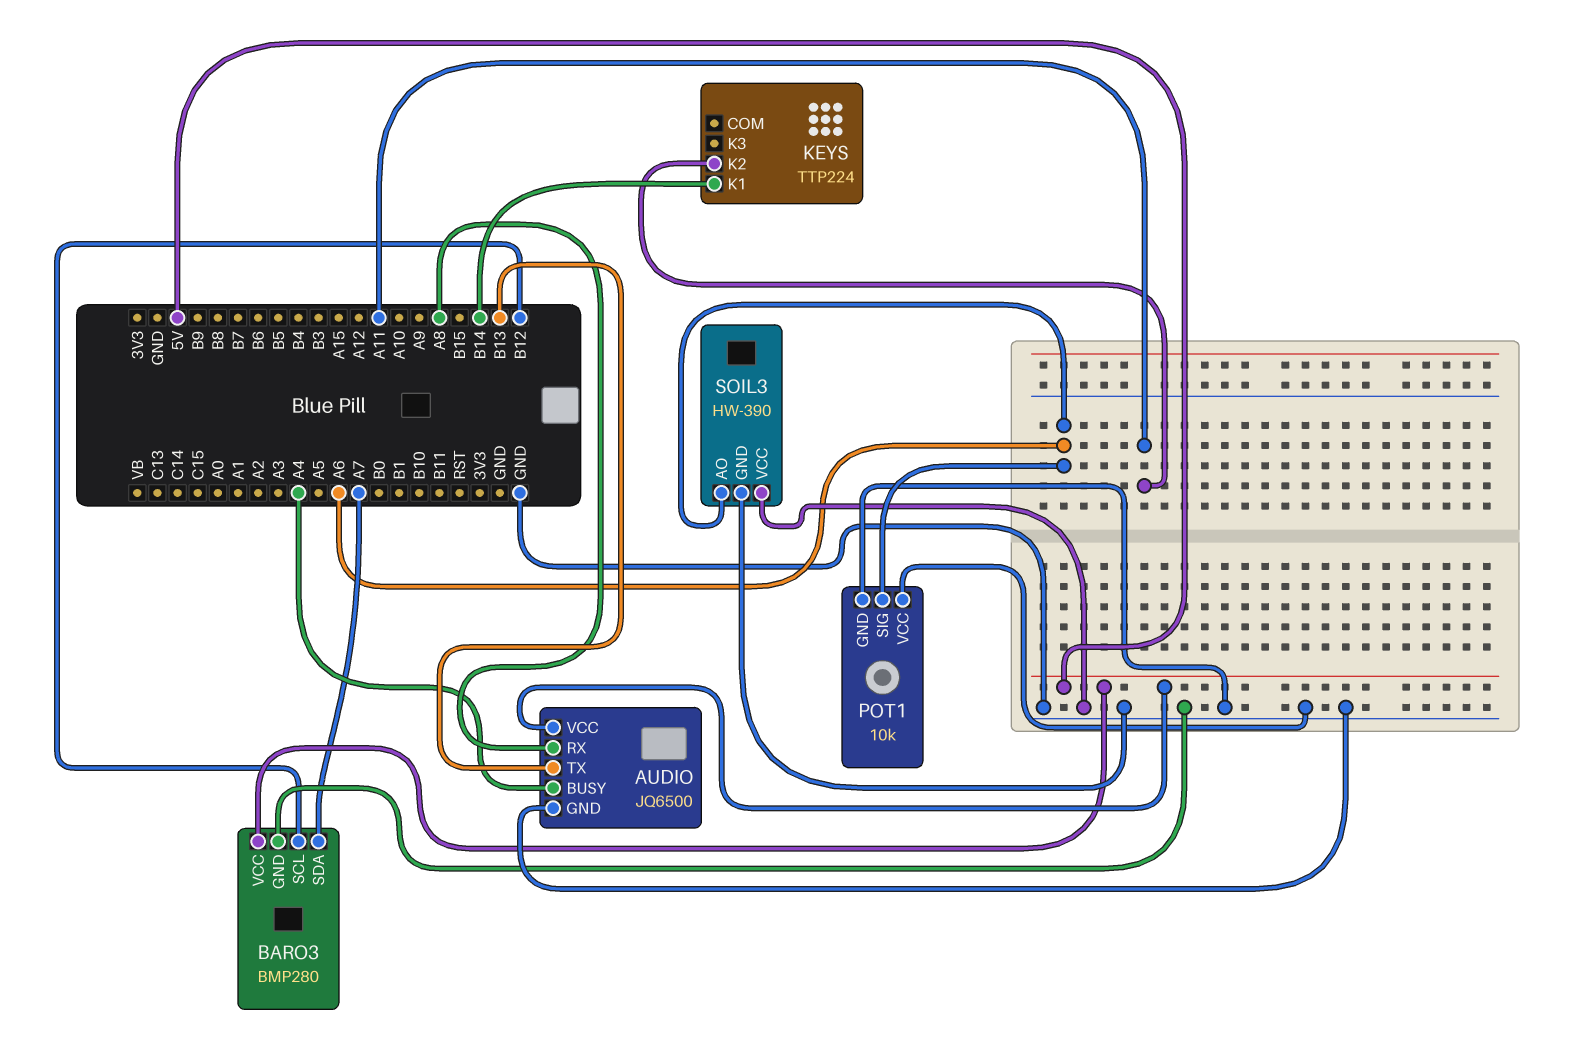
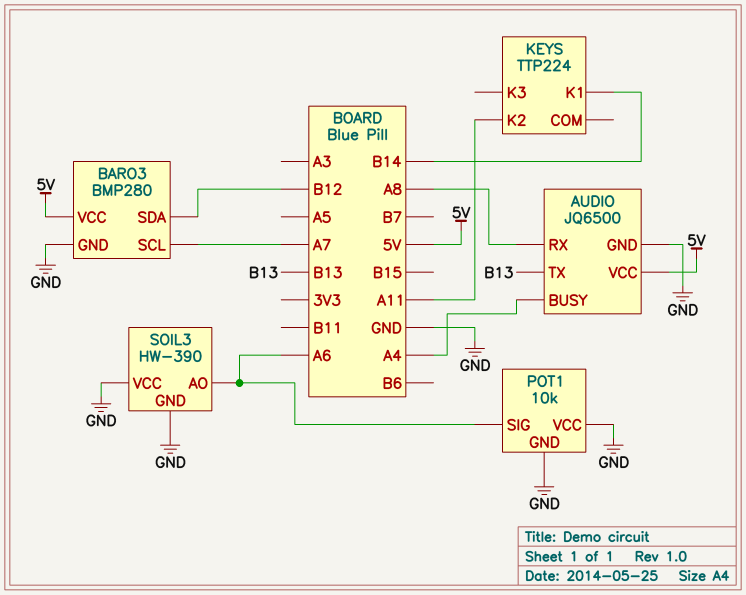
BARO3 pin SCL: B12 -> A7
BARO3 pin SDA: A7 -> B12

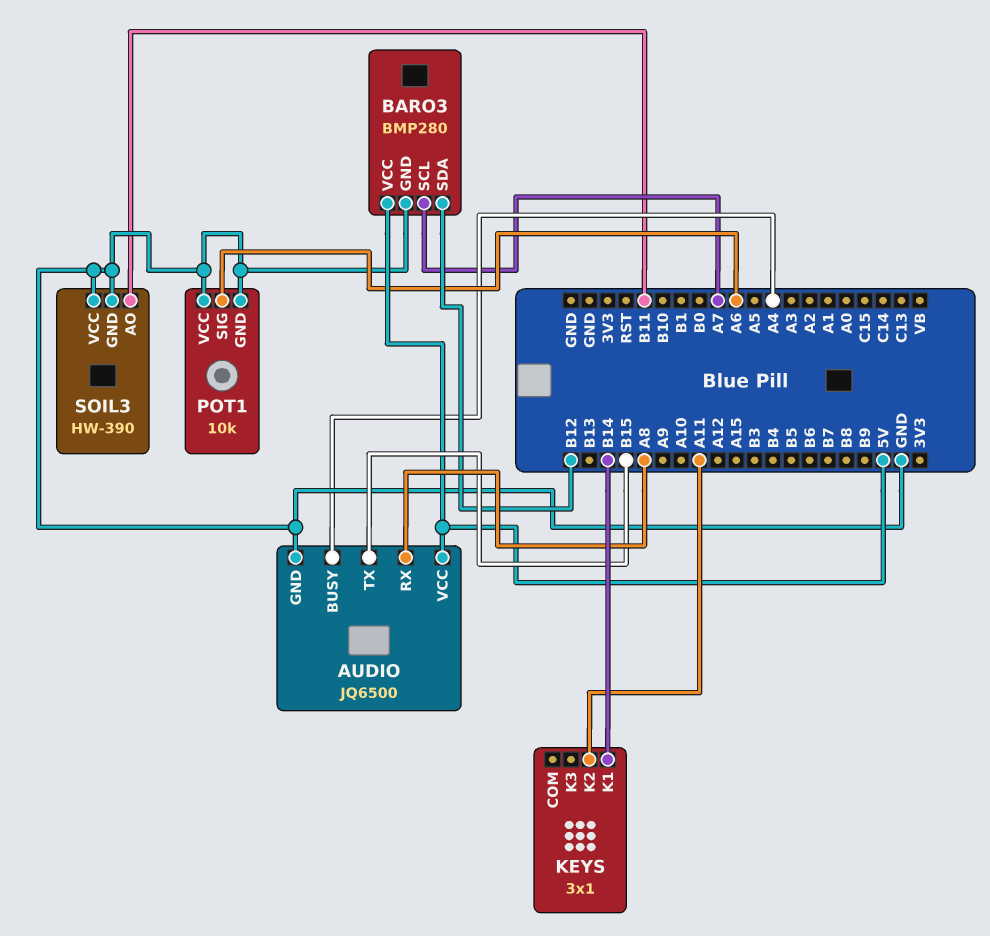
AUDIO pin TX: B13 -> B15
KEYS: TTP224 -> 3x1
SOIL3 pin AO: A6 -> B11

